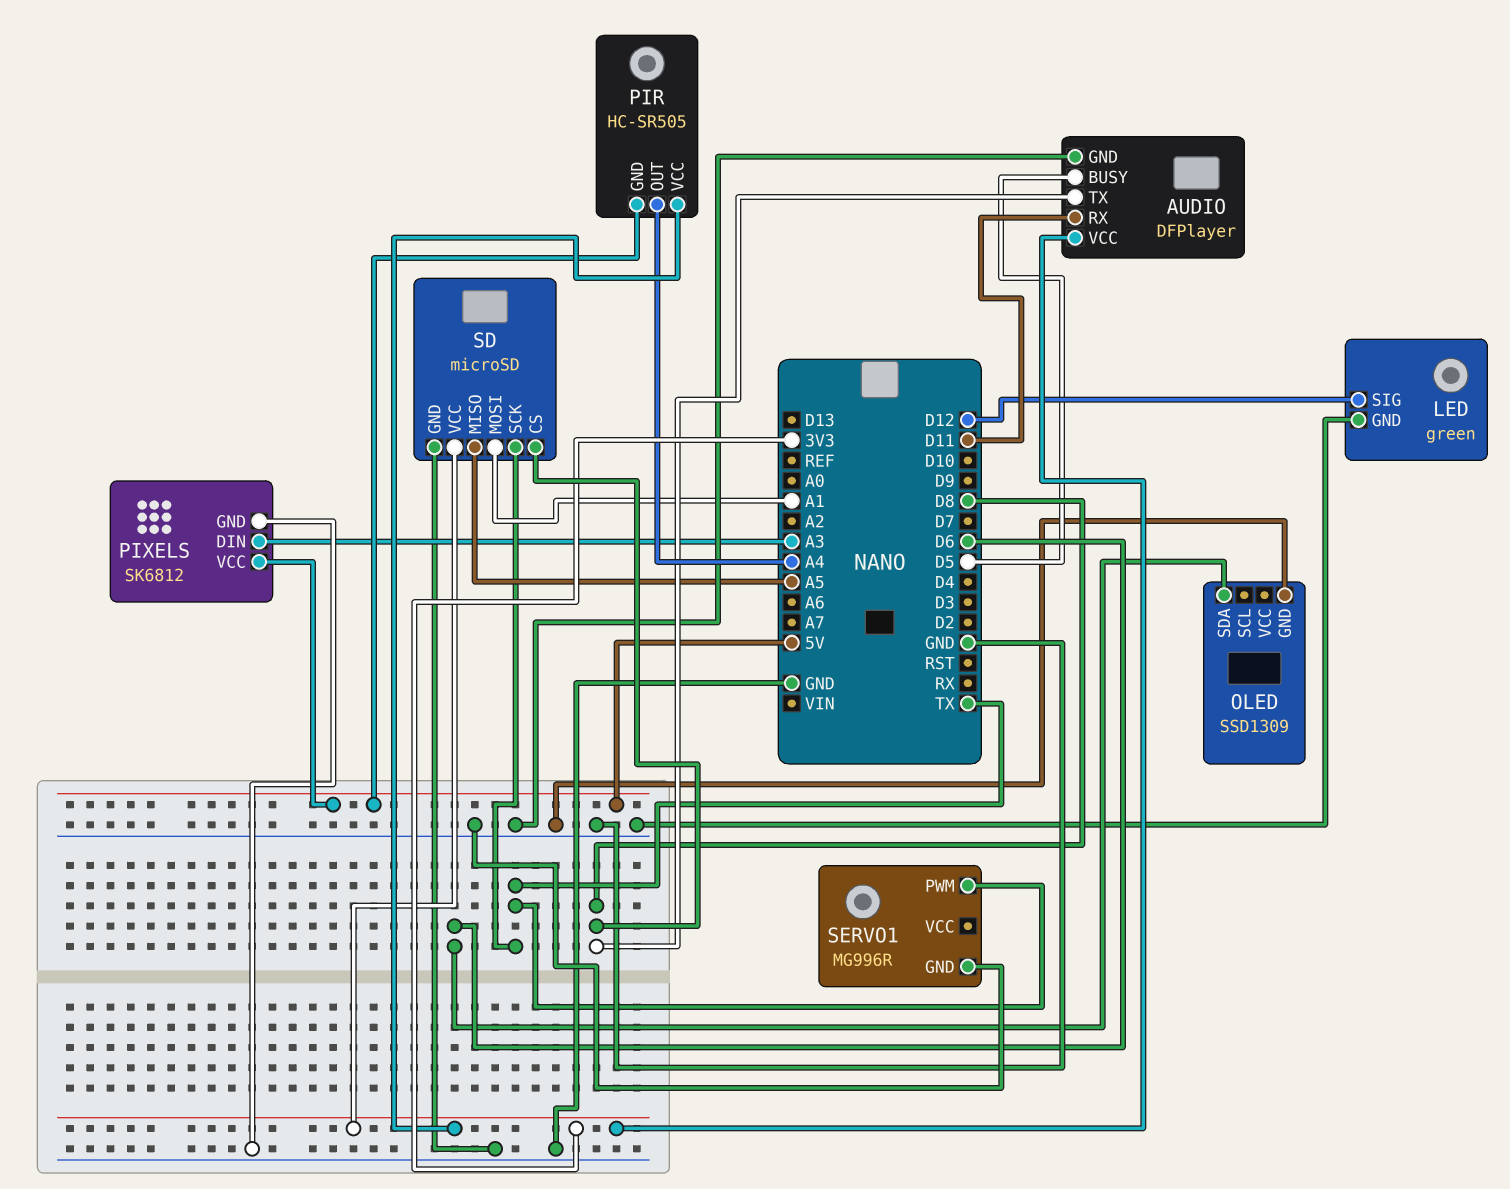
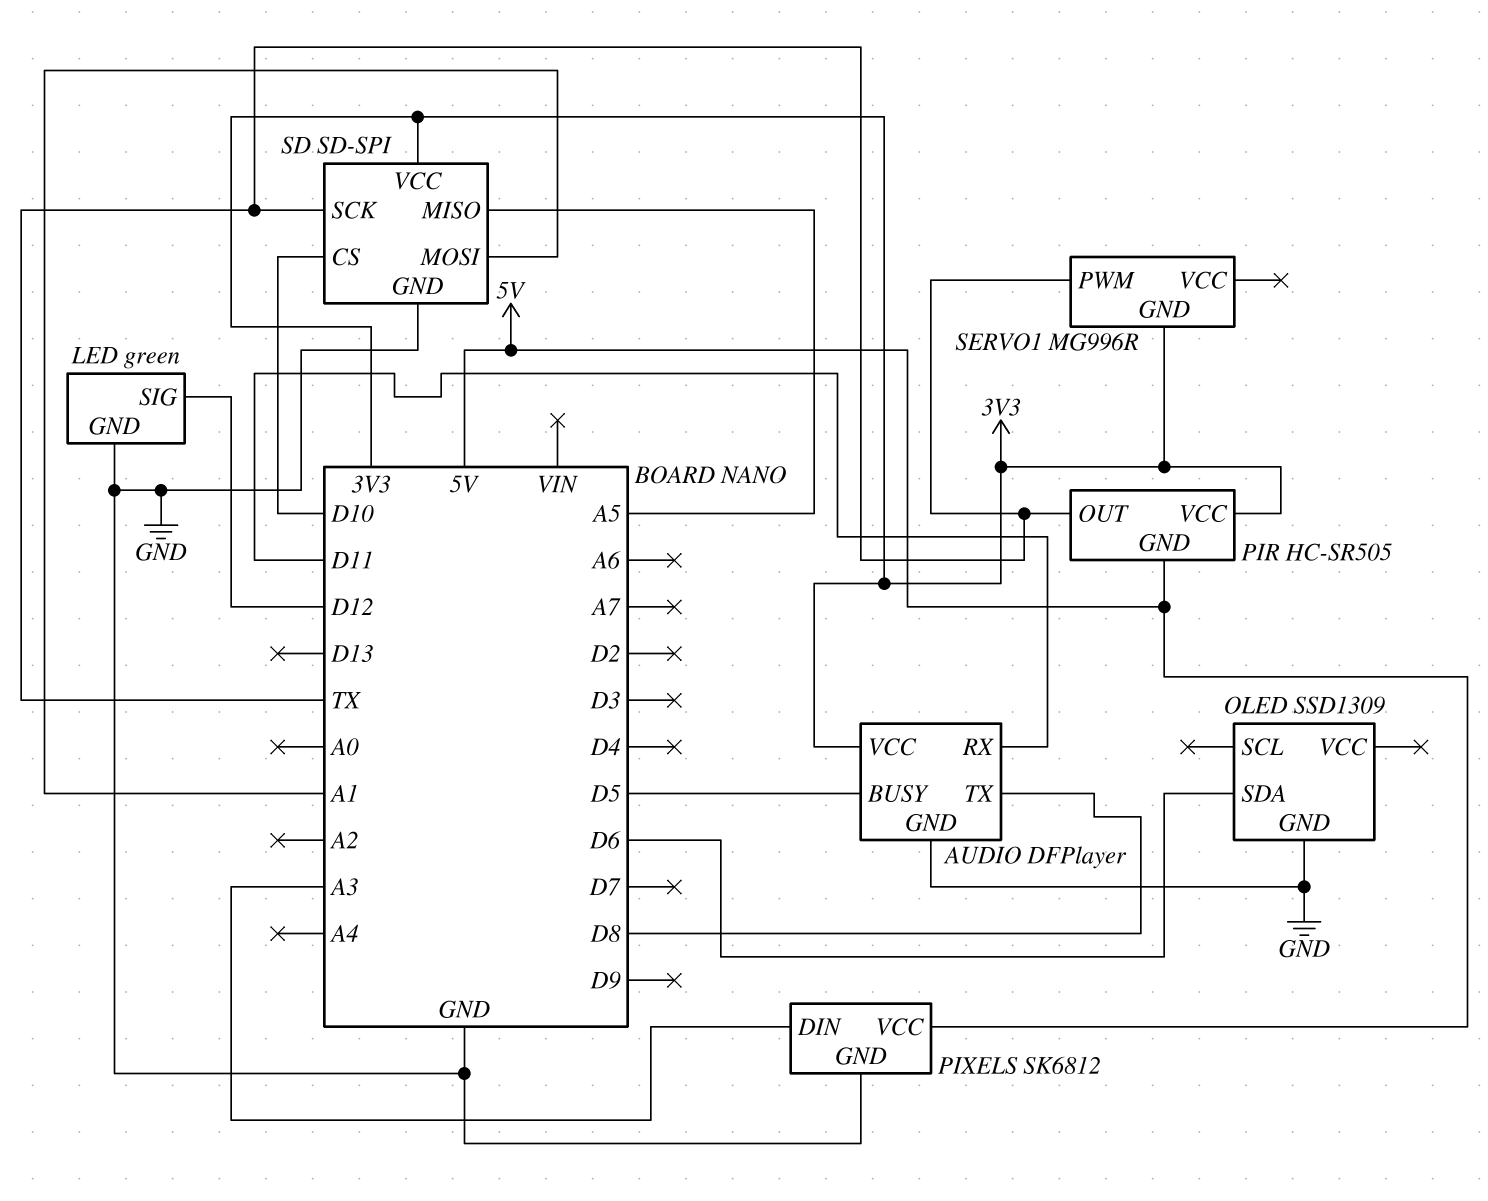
PIR pin OUT: A4 -> TX
SD: microSD -> SD-SPI
SD pin CS: D8 -> D10
SERVO1 pin GND: GND -> 3V3

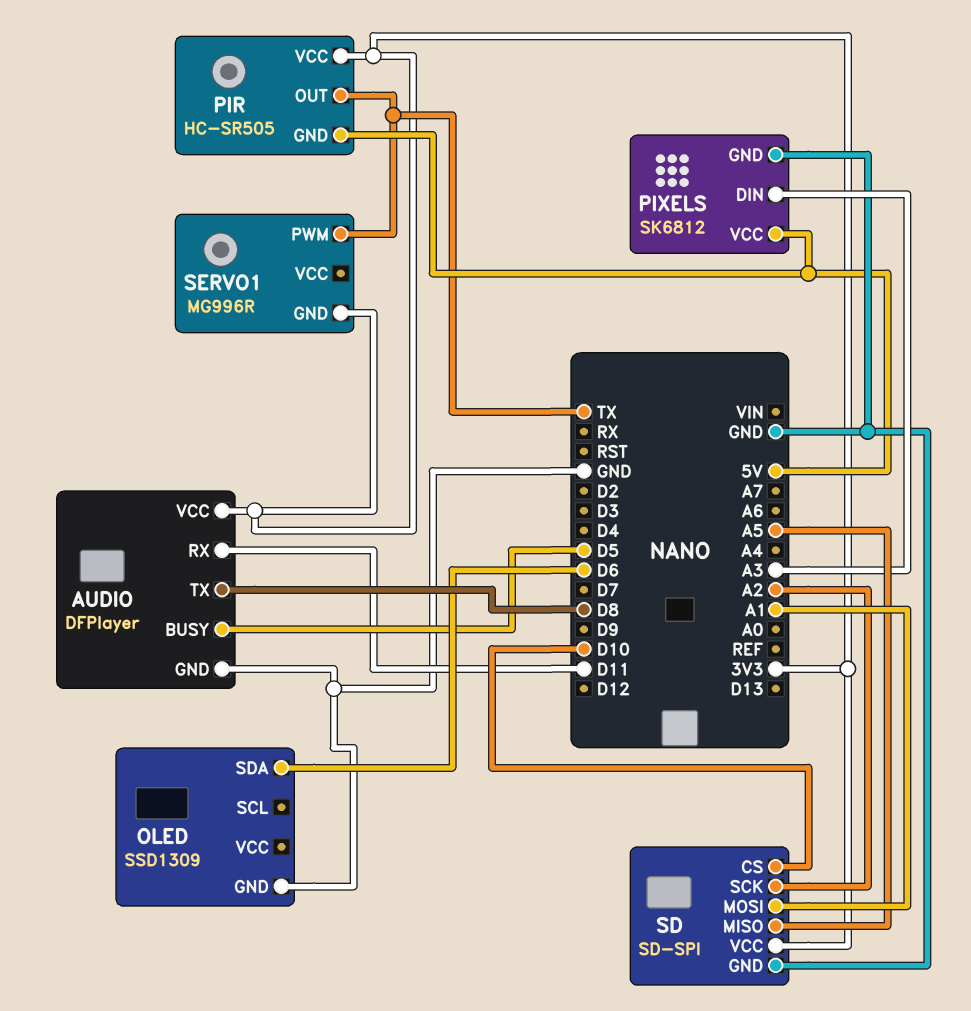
LED: green -> none
LED pin GND: GND -> none
LED pin SIG: D12 -> none
SD pin SCK: TX -> A2

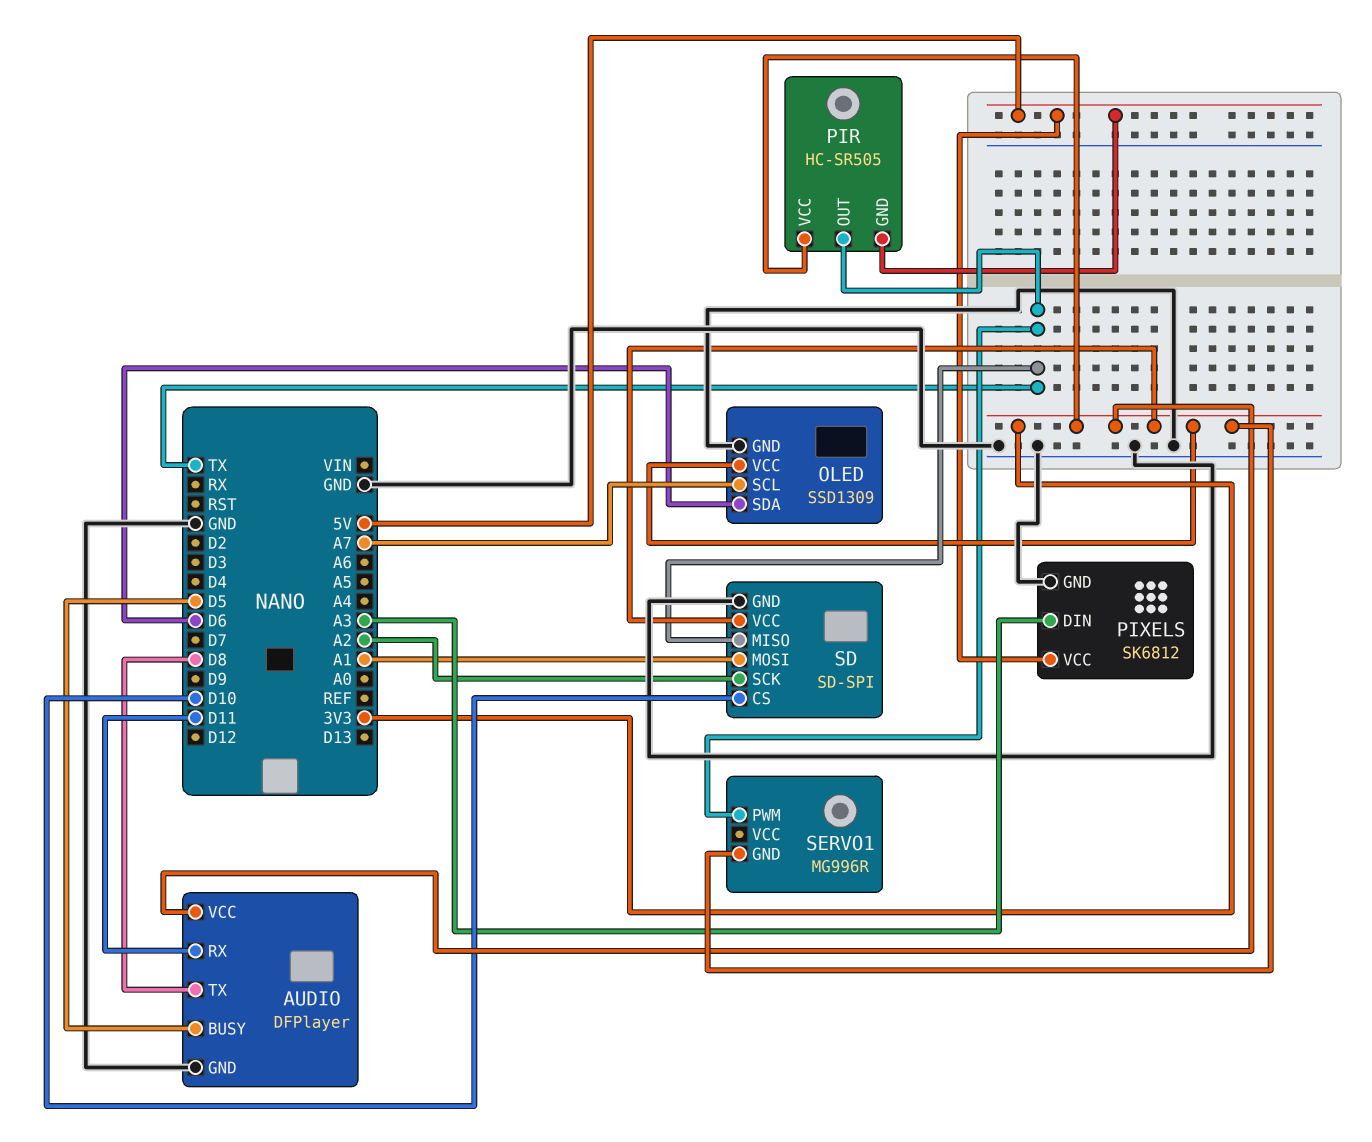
OLED pin SCL: none -> A7
OLED pin VCC: none -> 3V3
SD pin MISO: A5 -> TX

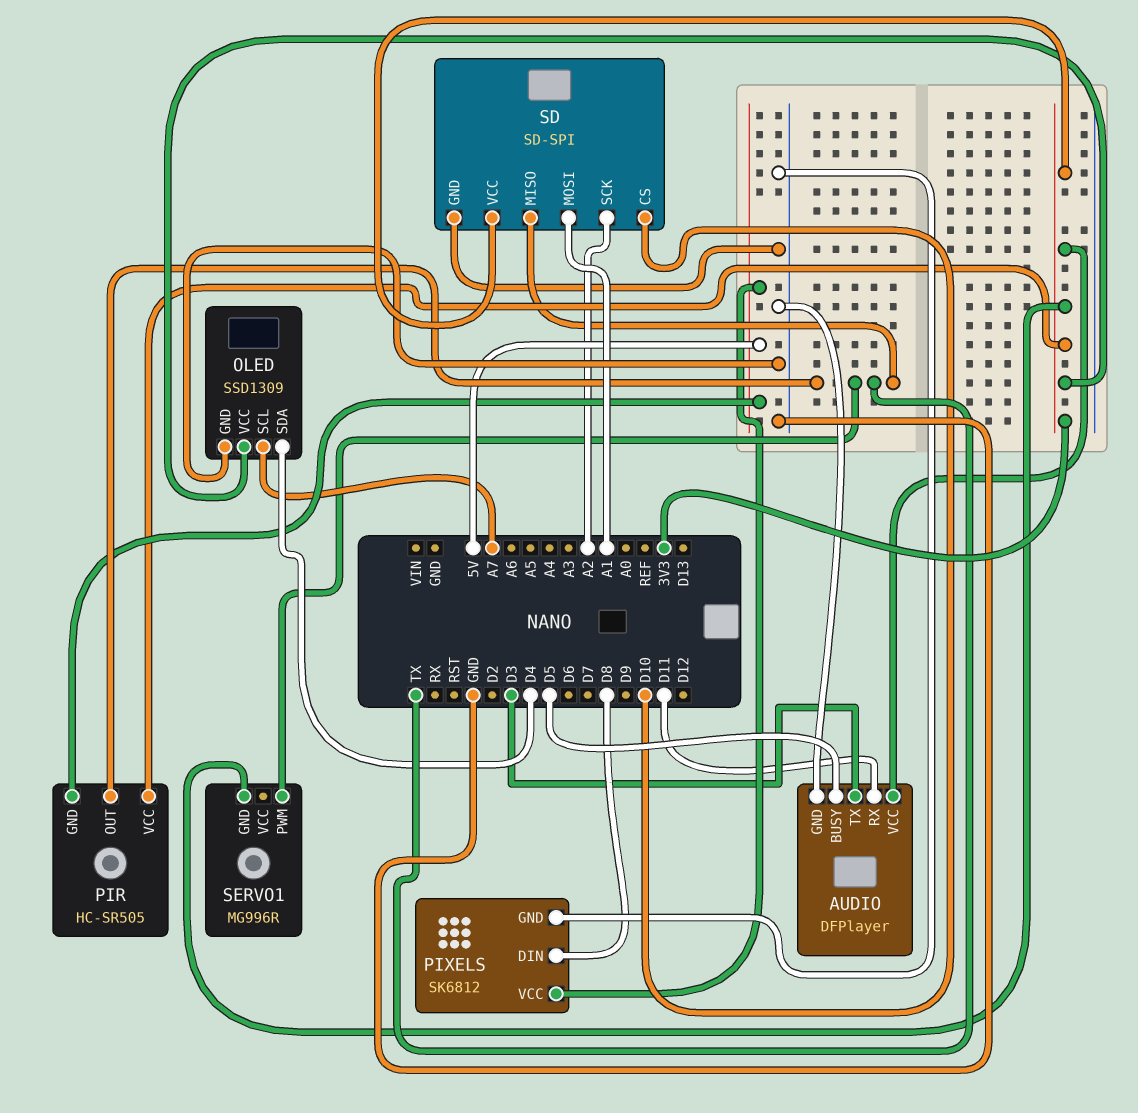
AUDIO pin TX: D8 -> D3
OLED pin SDA: D6 -> D4
PIXELS pin DIN: A3 -> D8

